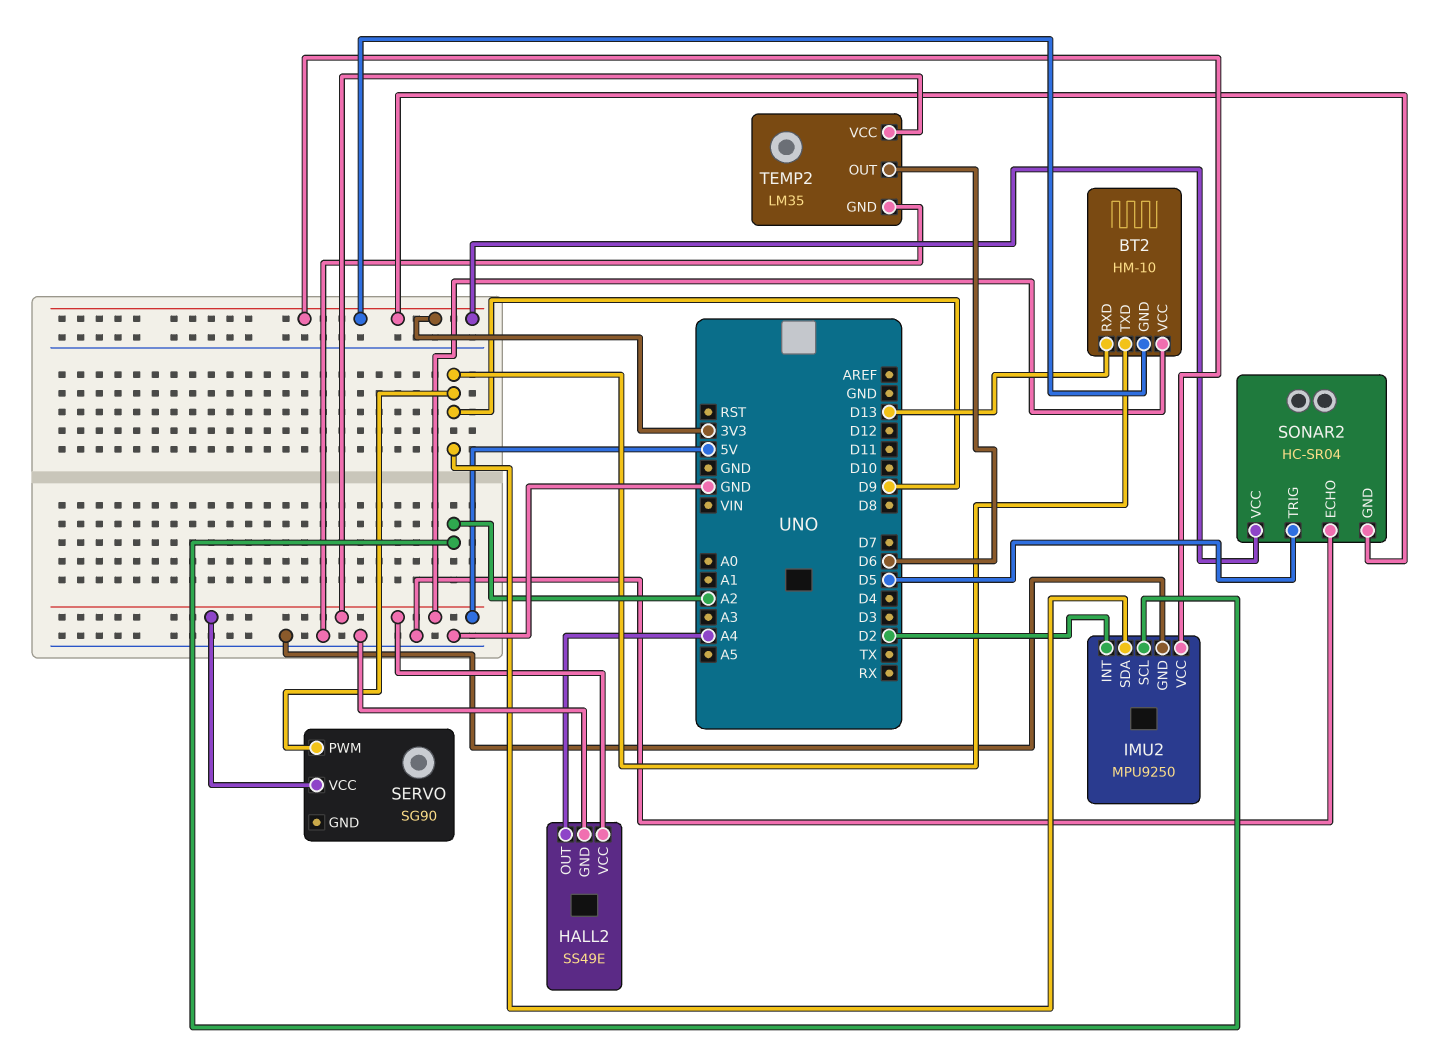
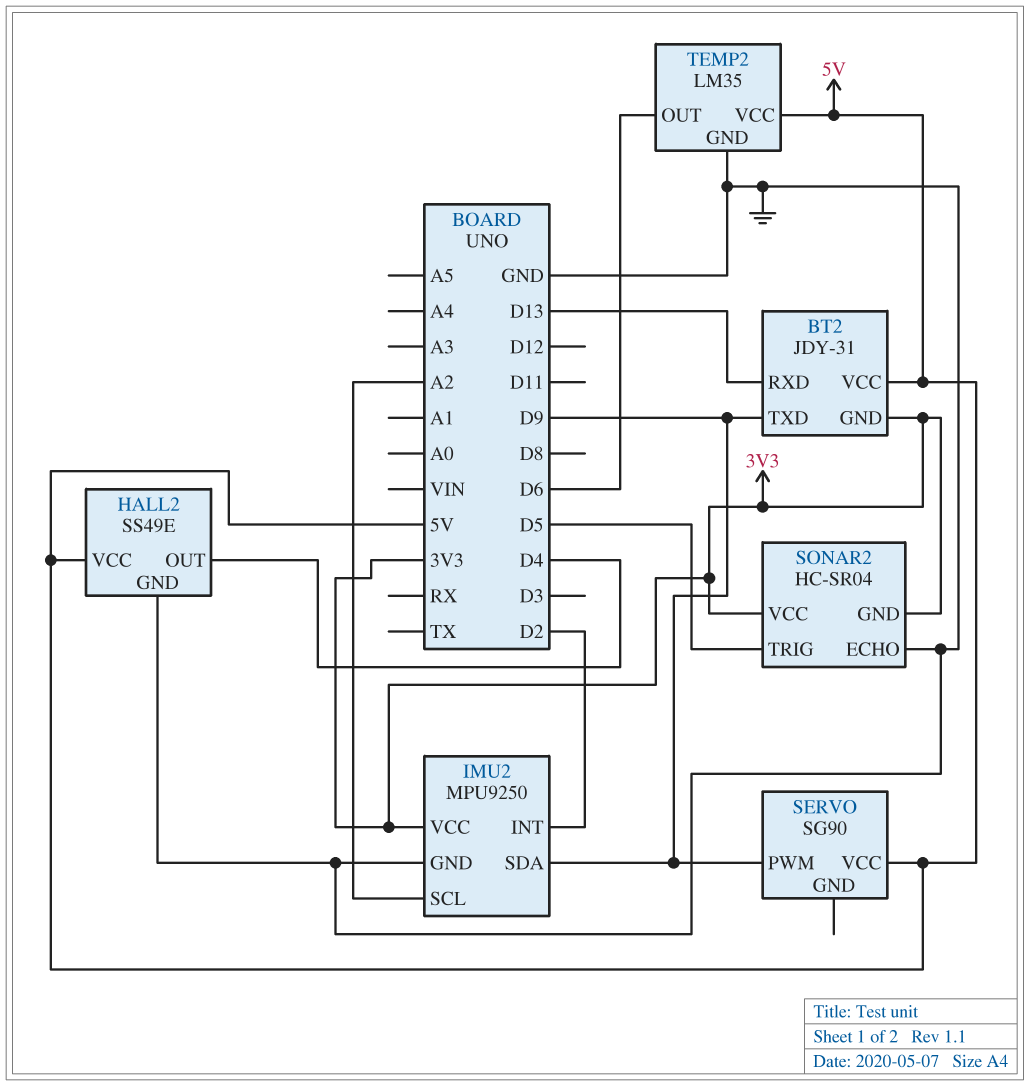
BT2: HM-10 -> JDY-31
HALL2 pin OUT: A4 -> D4

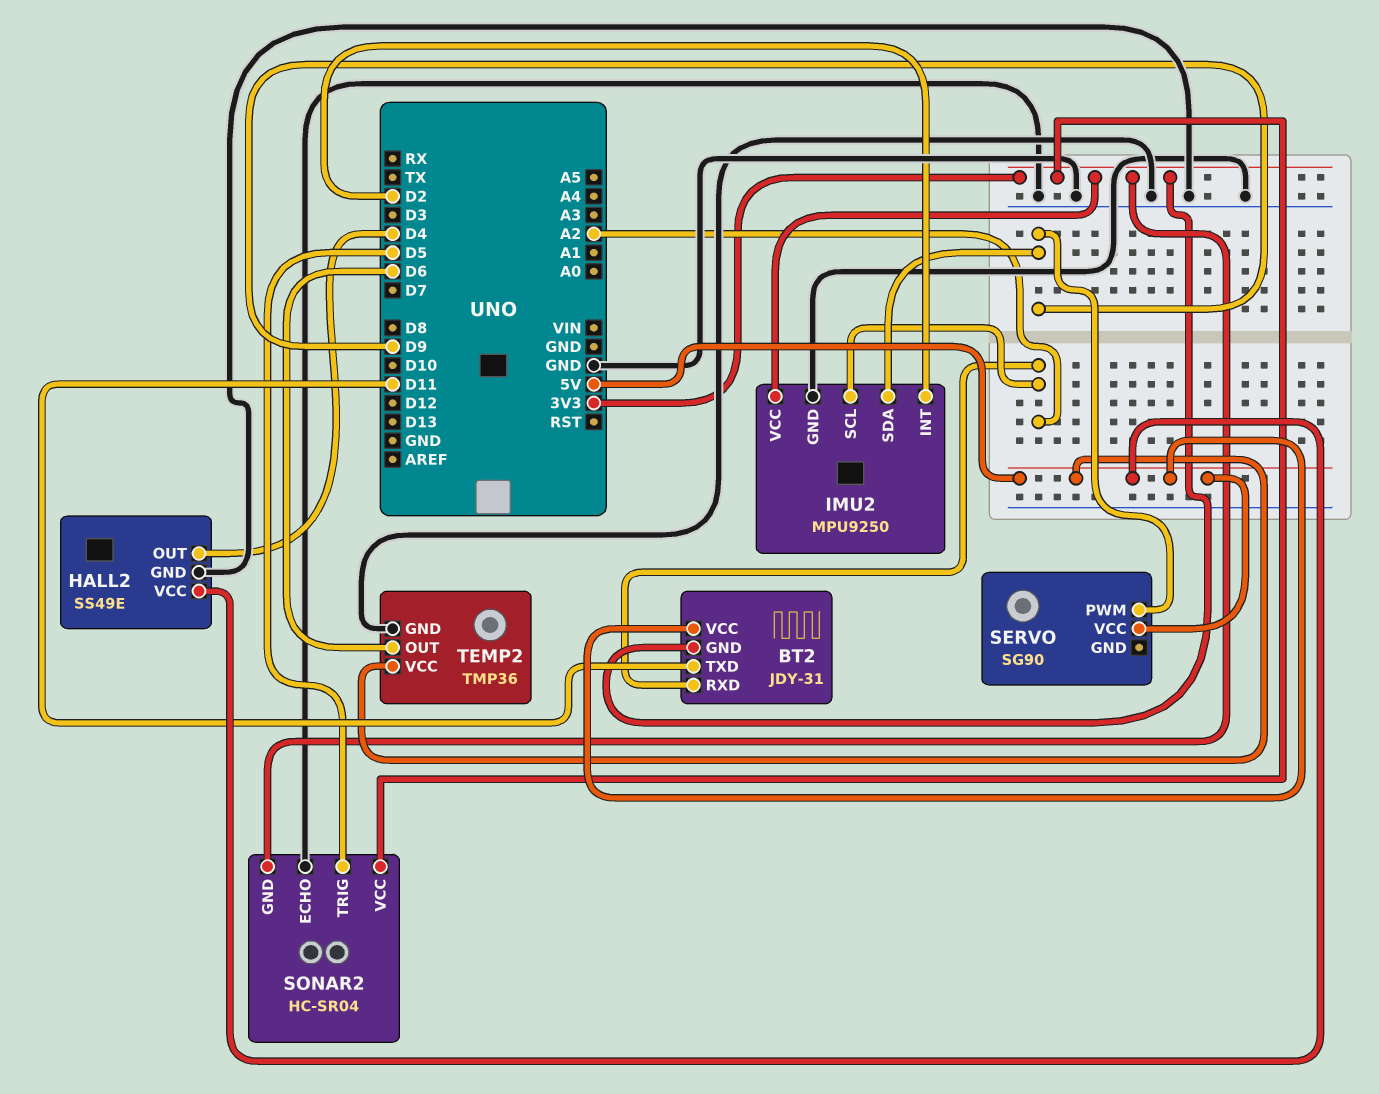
BT2 pin RXD: D13 -> A2
BT2 pin TXD: D9 -> D11
TEMP2: LM35 -> TMP36

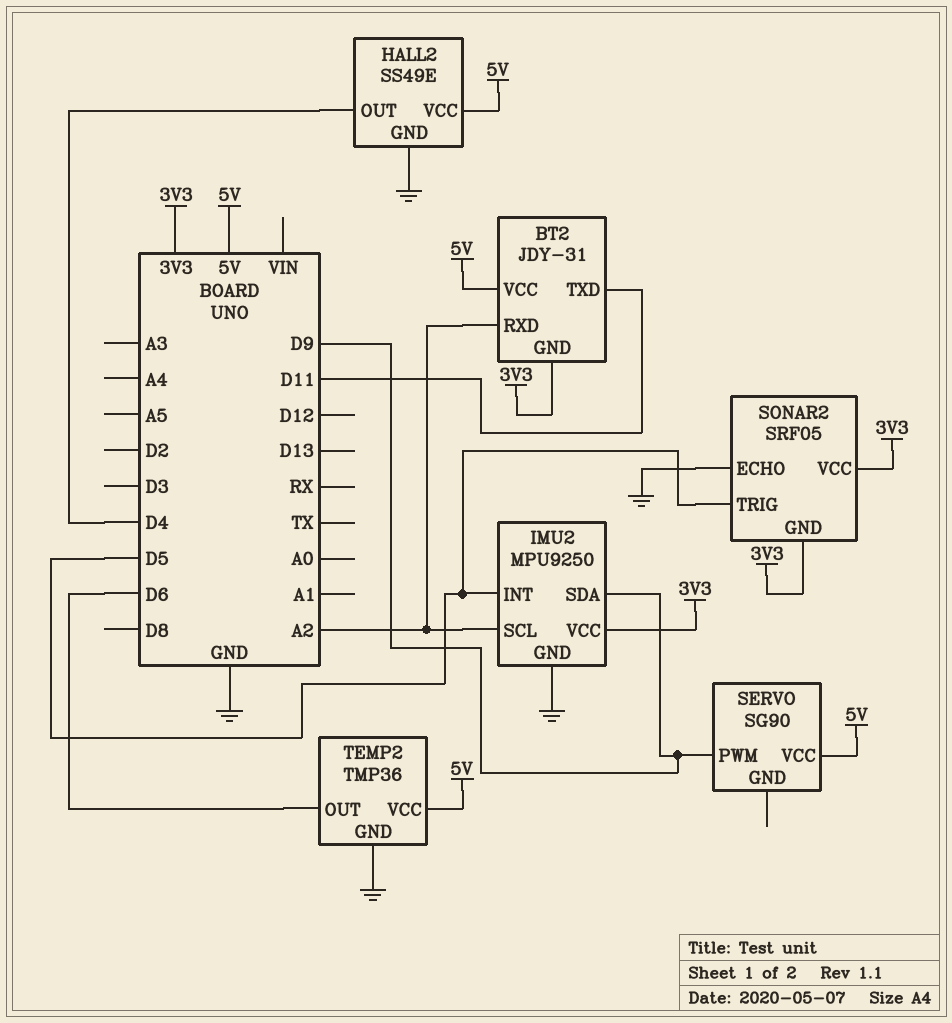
IMU2 pin INT: D2 -> D5
SONAR2: HC-SR04 -> SRF05

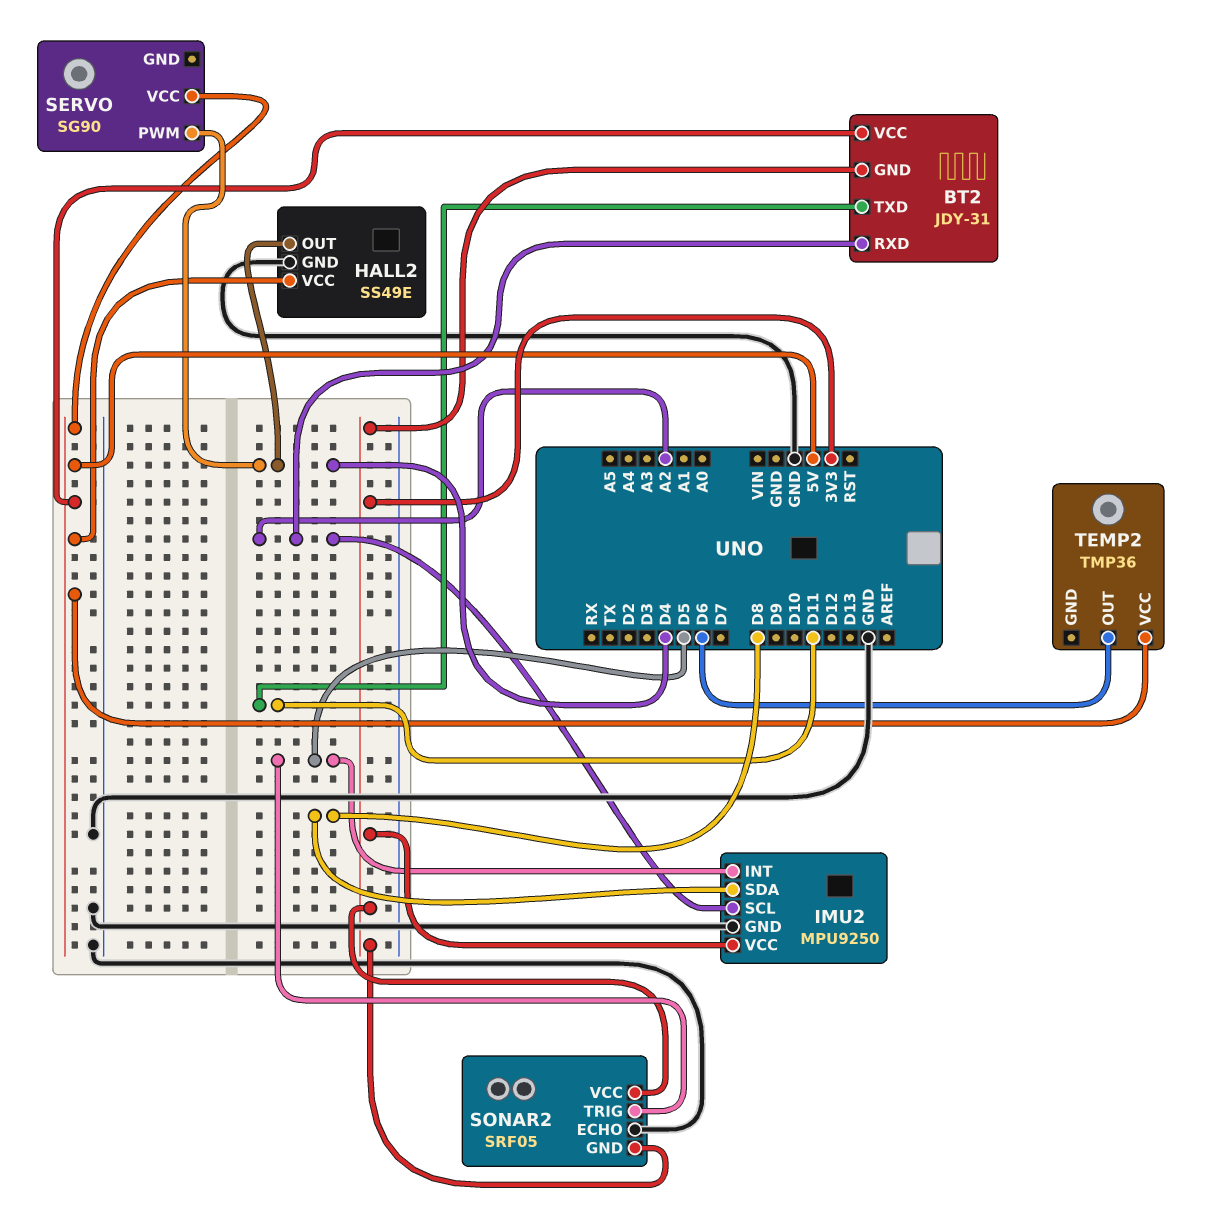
IMU2 pin SDA: D9 -> D8
SERVO pin PWM: D9 -> D4
TEMP2 pin GND: GND -> none

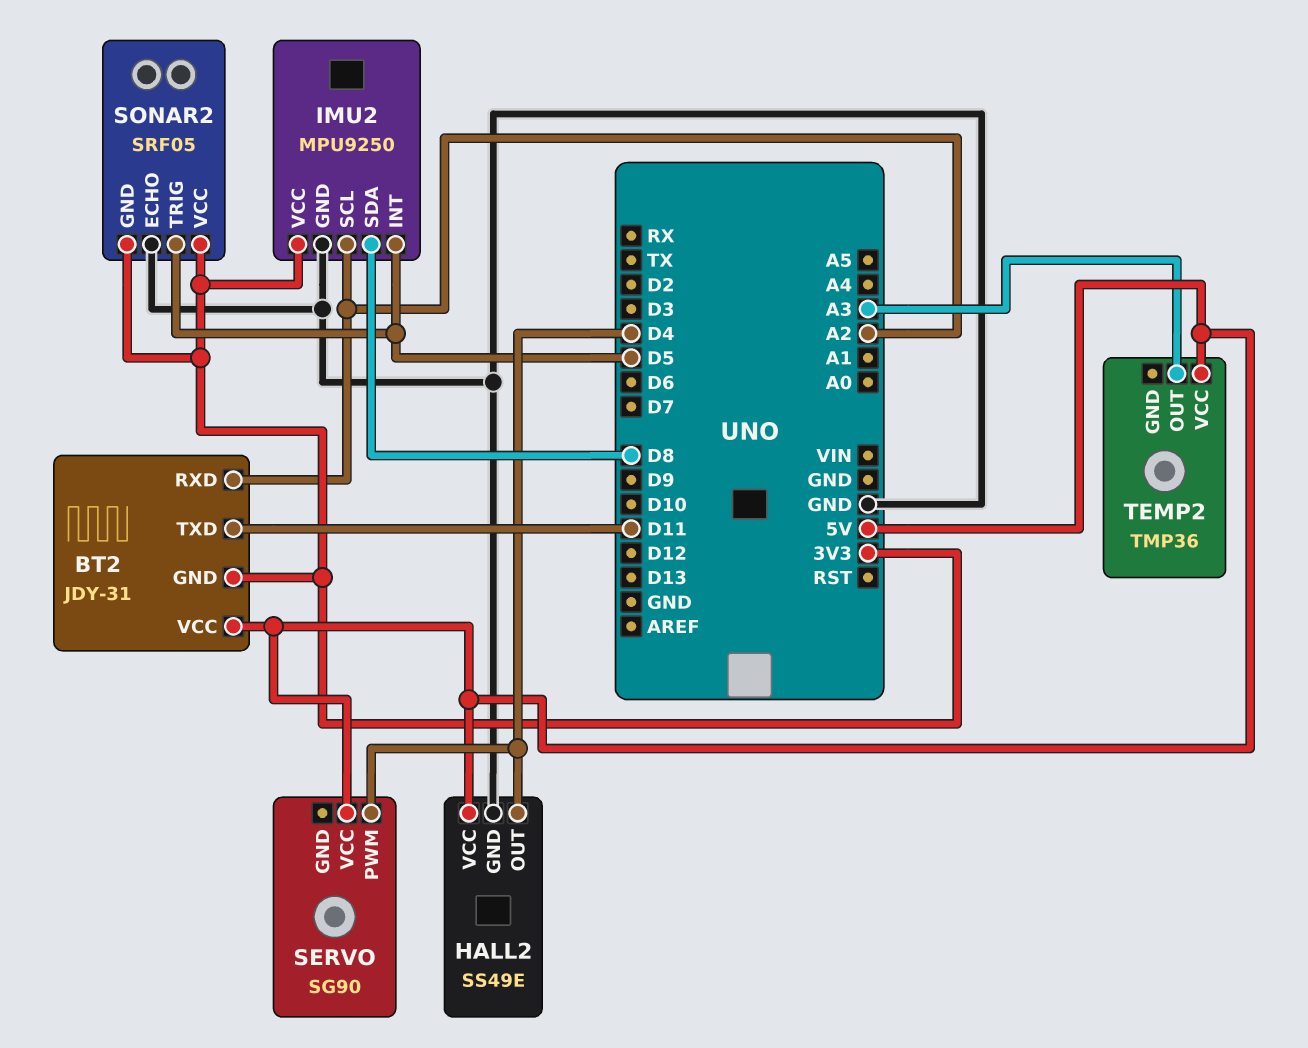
TEMP2 pin OUT: D6 -> A3

